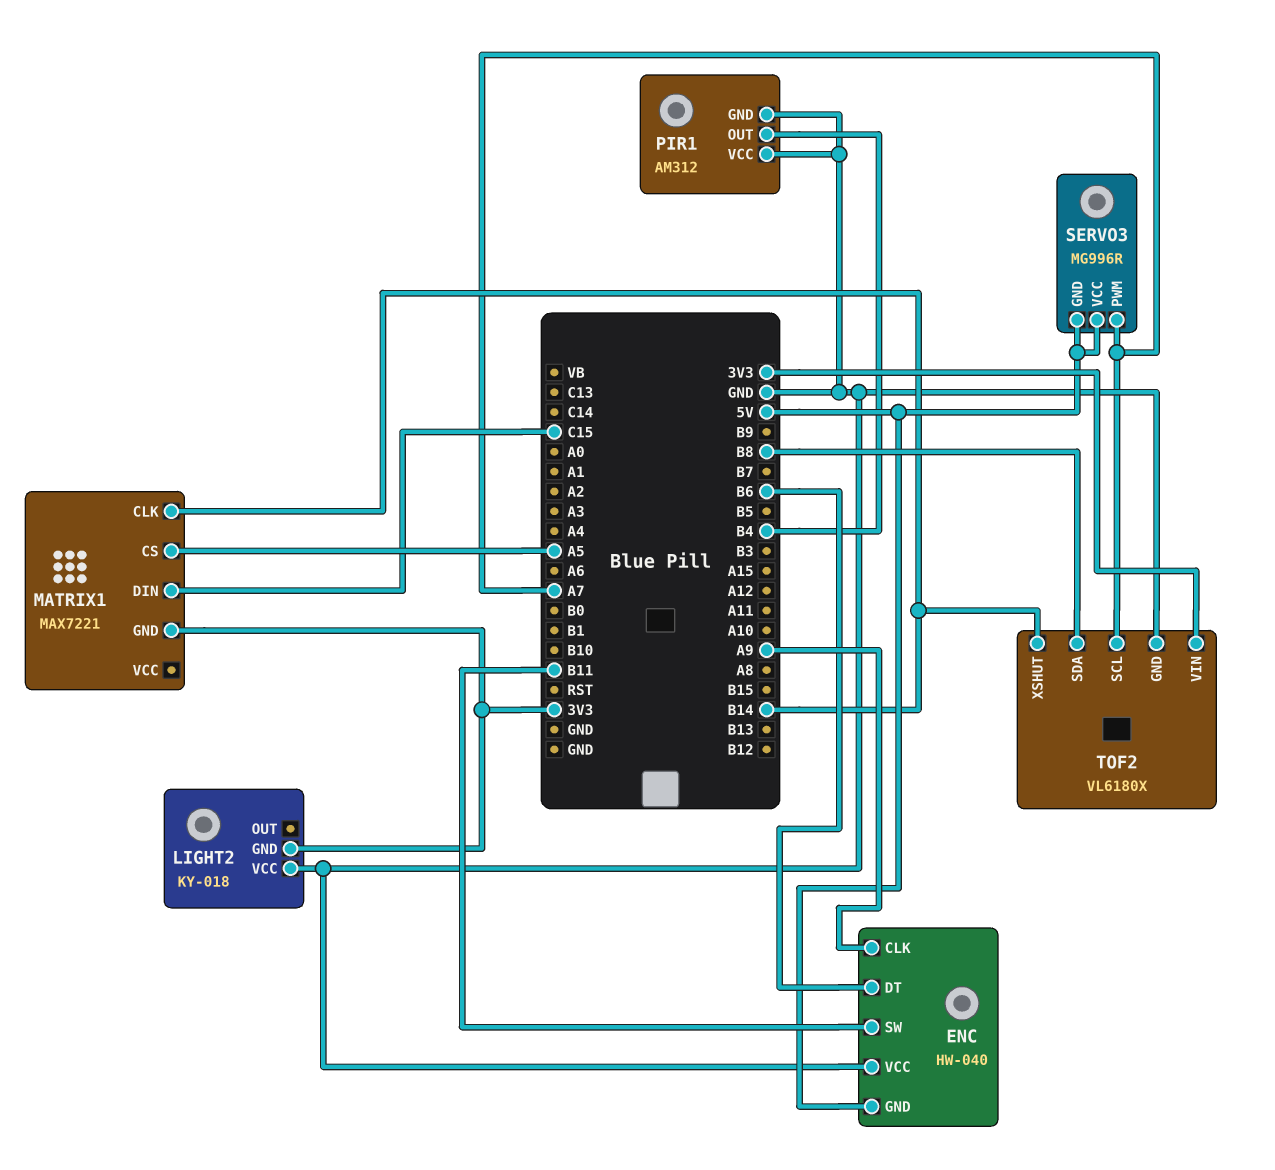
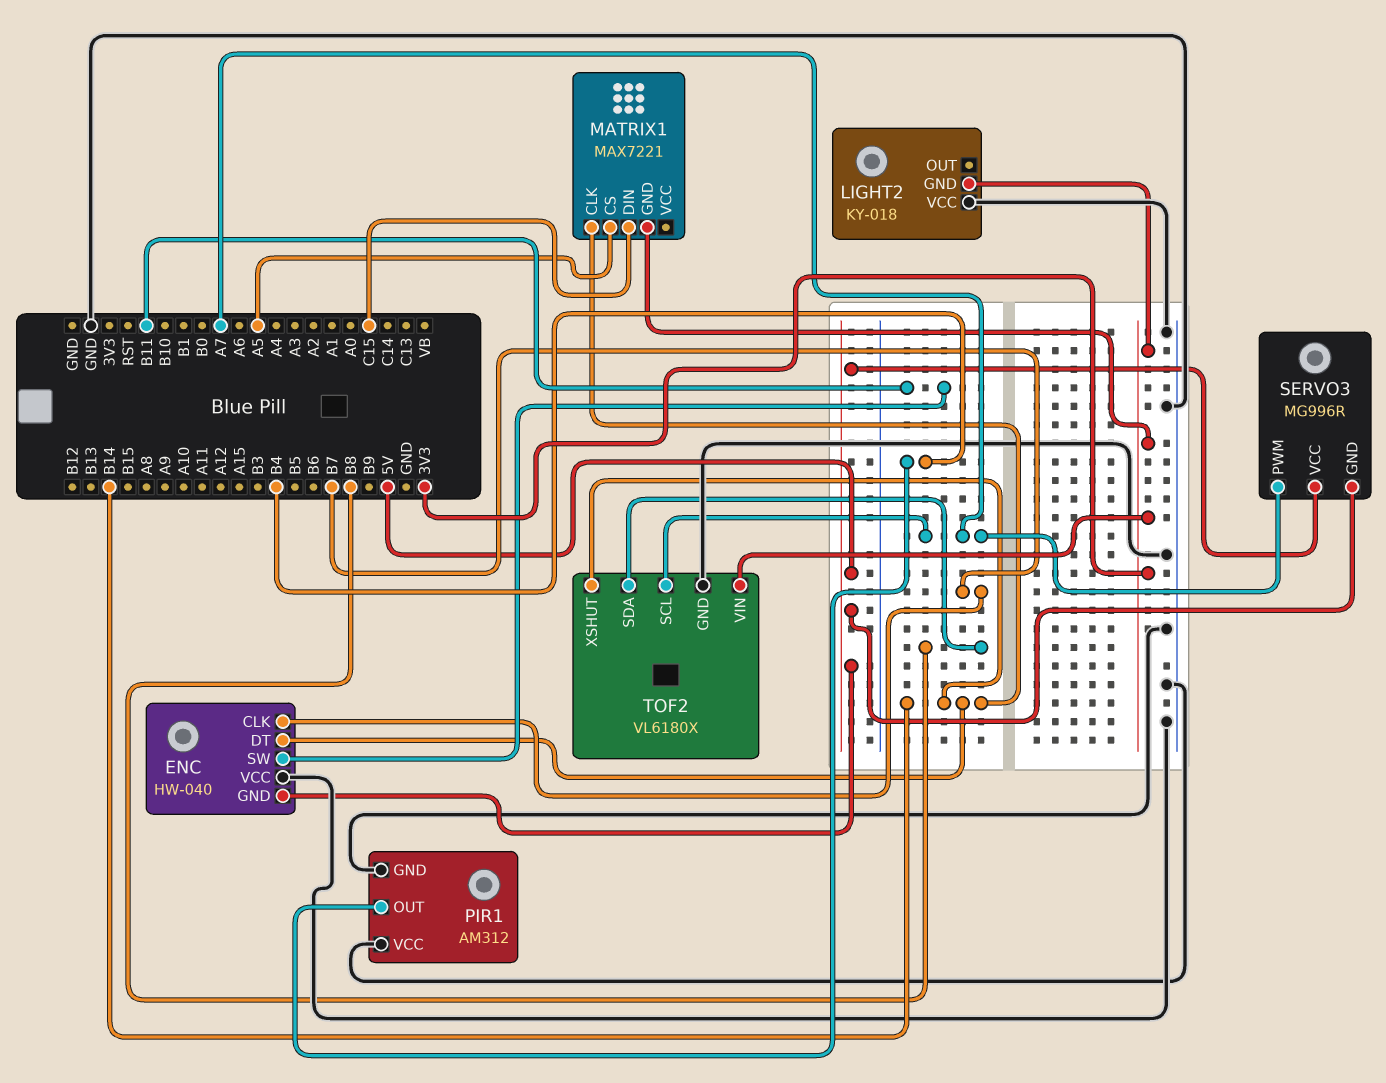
ENC pin CLK: A9 -> B7
ENC pin DT: B6 -> B14

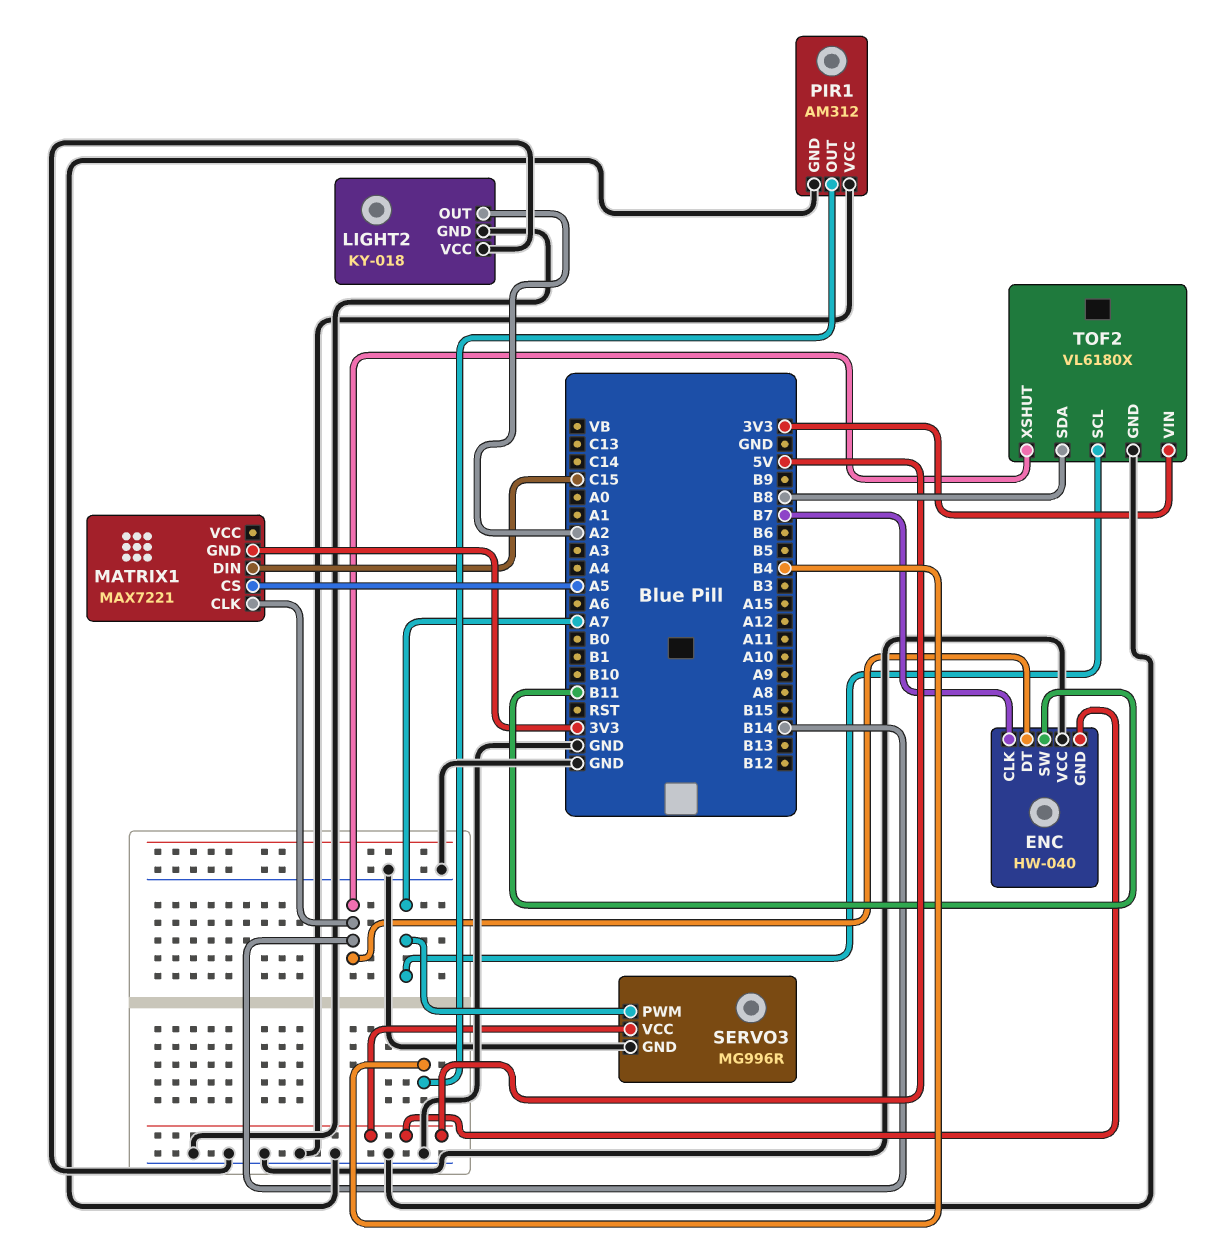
LIGHT2 pin GND: 3V3 -> GND
LIGHT2 pin OUT: none -> A2
SERVO3 pin GND: 5V -> GND

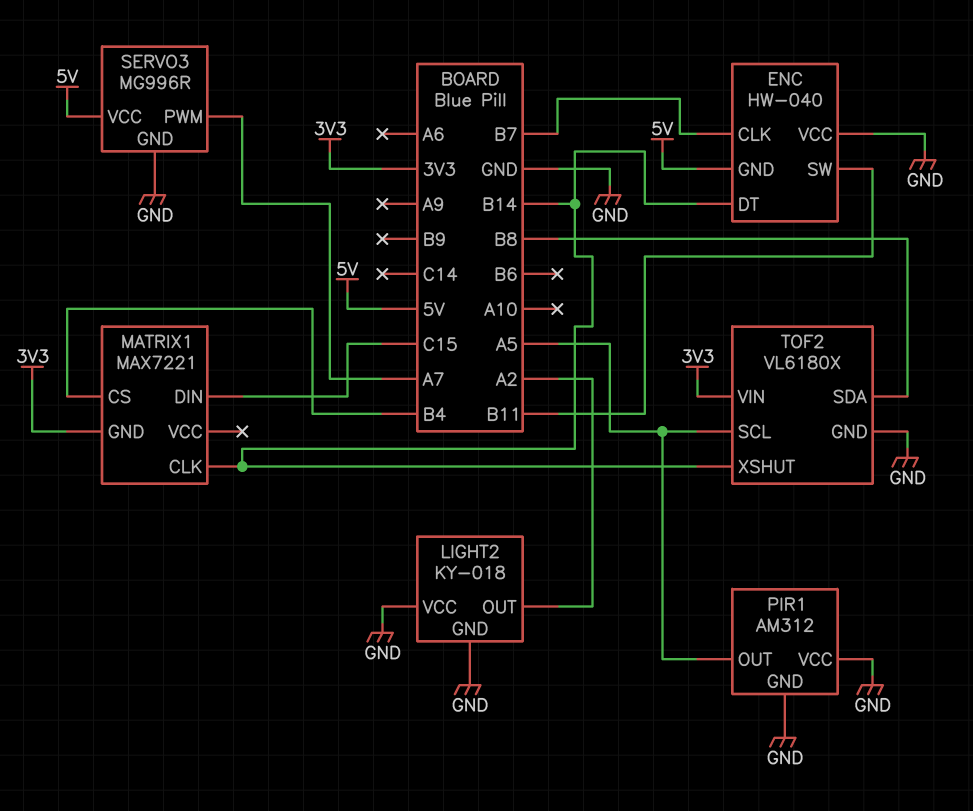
MATRIX1 pin CS: A5 -> B4
PIR1 pin OUT: B4 -> A5
TOF2 pin SCL: A7 -> A5

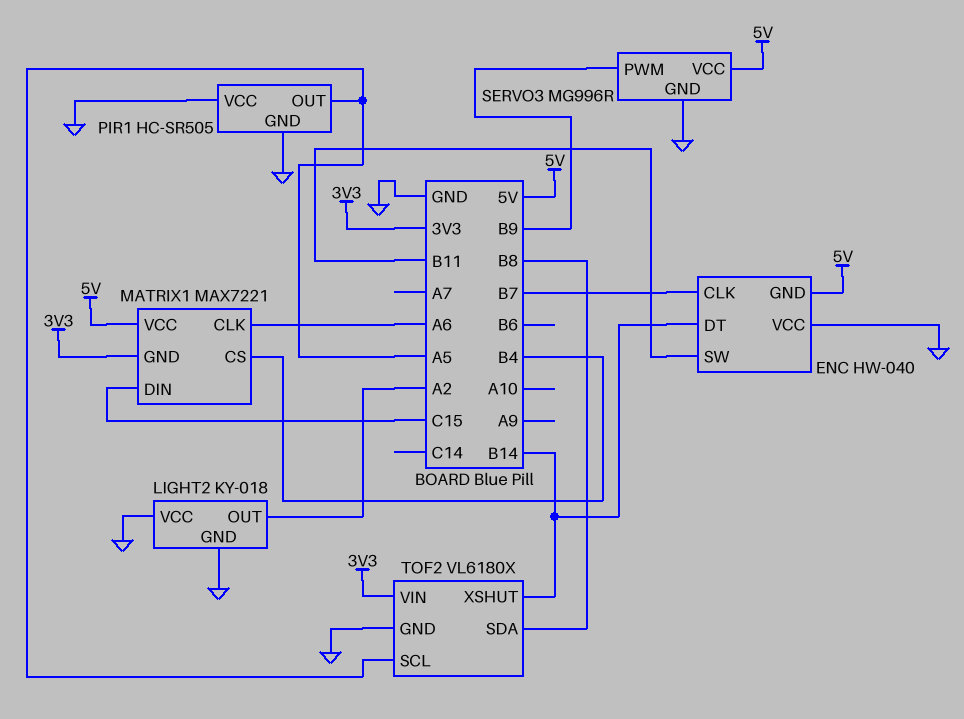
MATRIX1 pin CLK: B14 -> A6
MATRIX1 pin VCC: none -> 5V
PIR1: AM312 -> HC-SR505
SERVO3 pin PWM: A7 -> B9

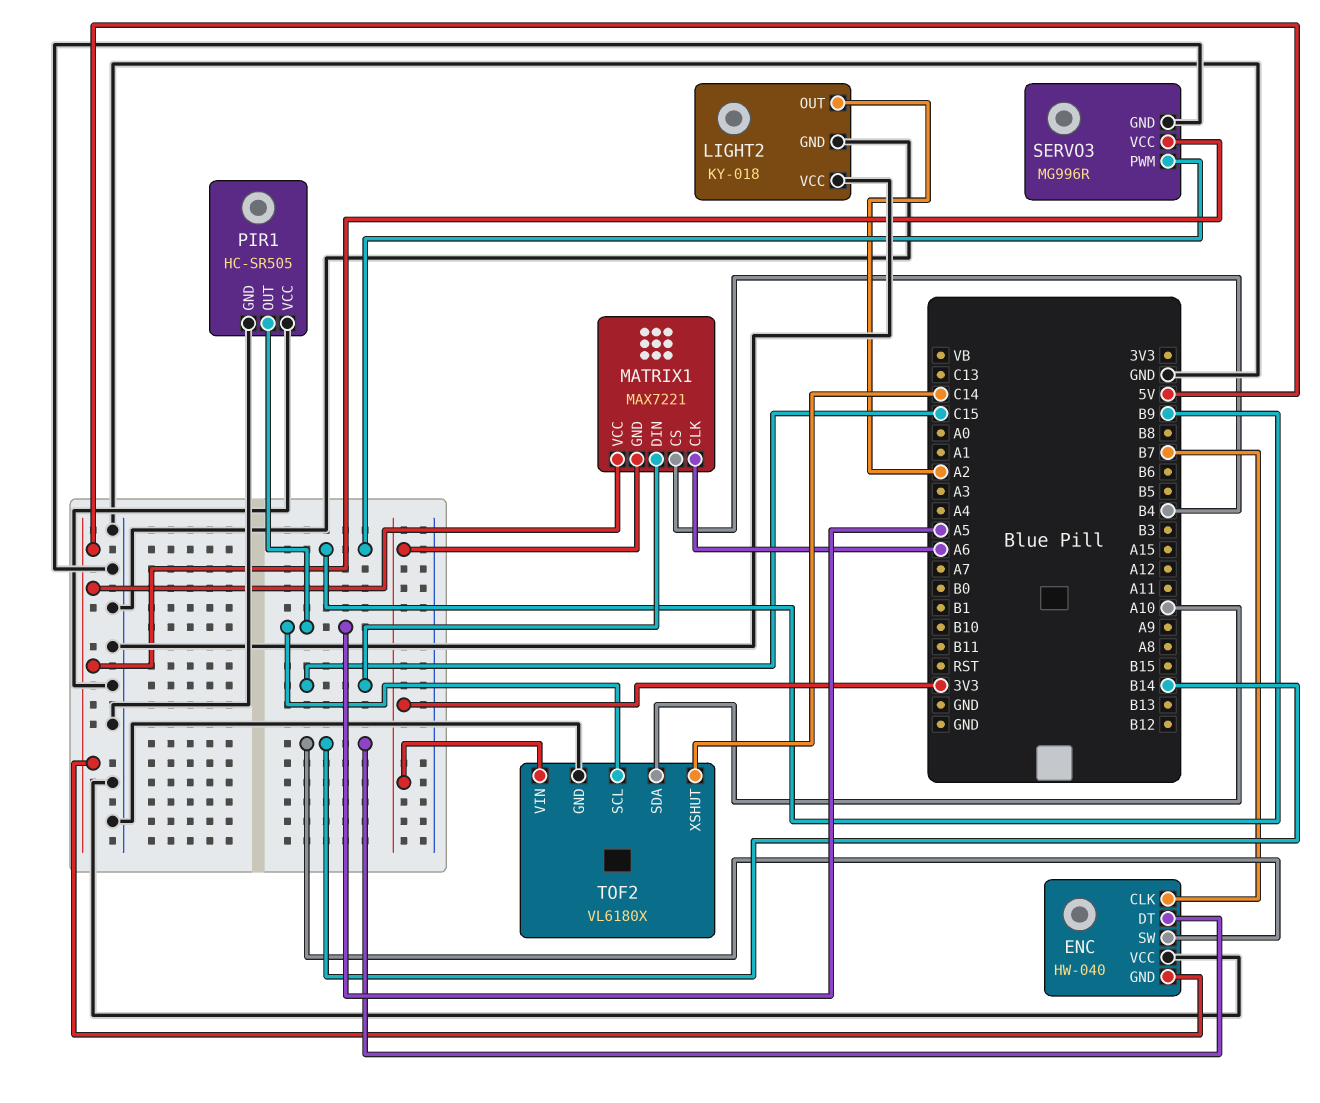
ENC pin SW: B11 -> B14
TOF2 pin SDA: B8 -> A10
TOF2 pin XSHUT: B14 -> C14

